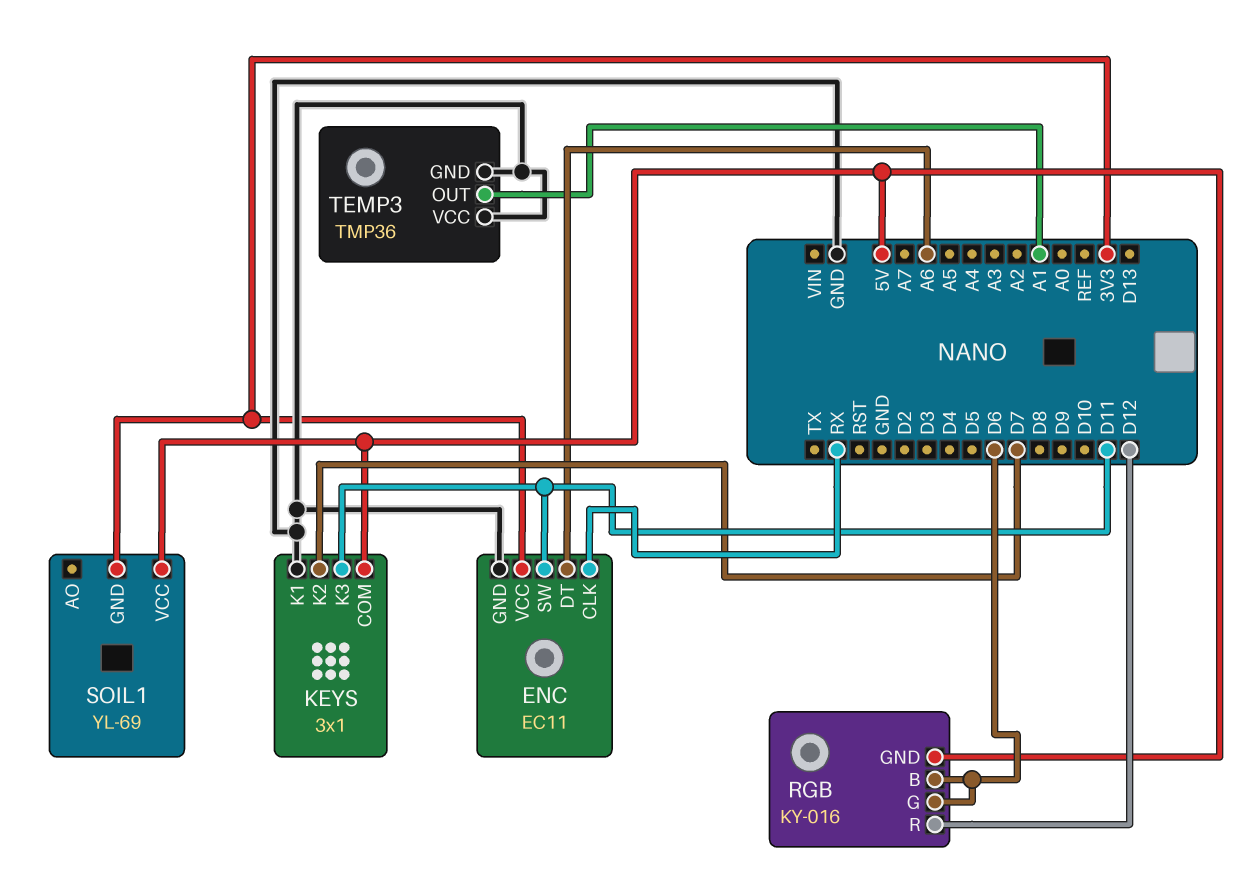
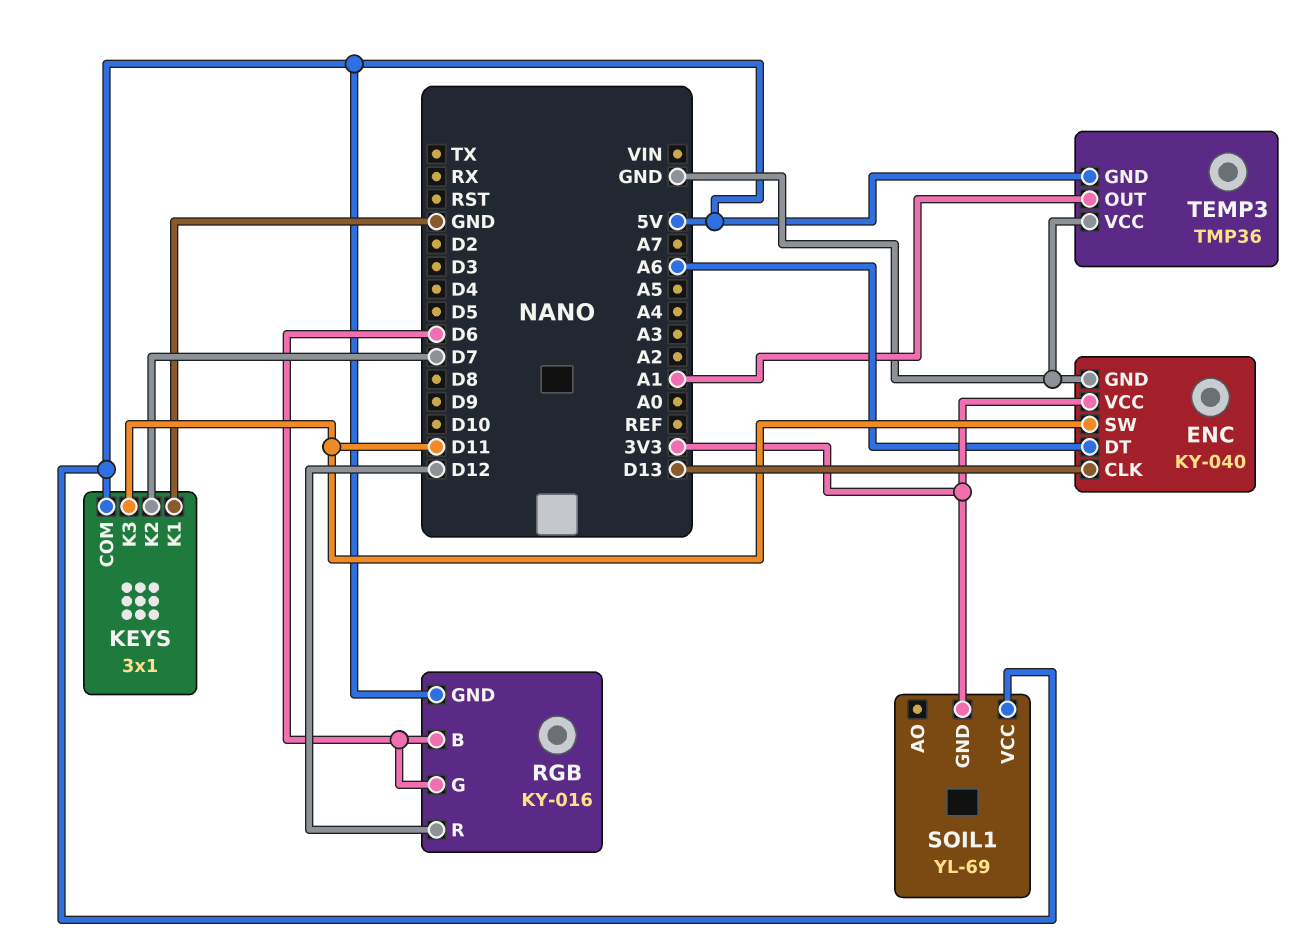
ENC: EC11 -> KY-040
ENC pin CLK: RX -> D13
TEMP3 pin GND: GND -> 5V

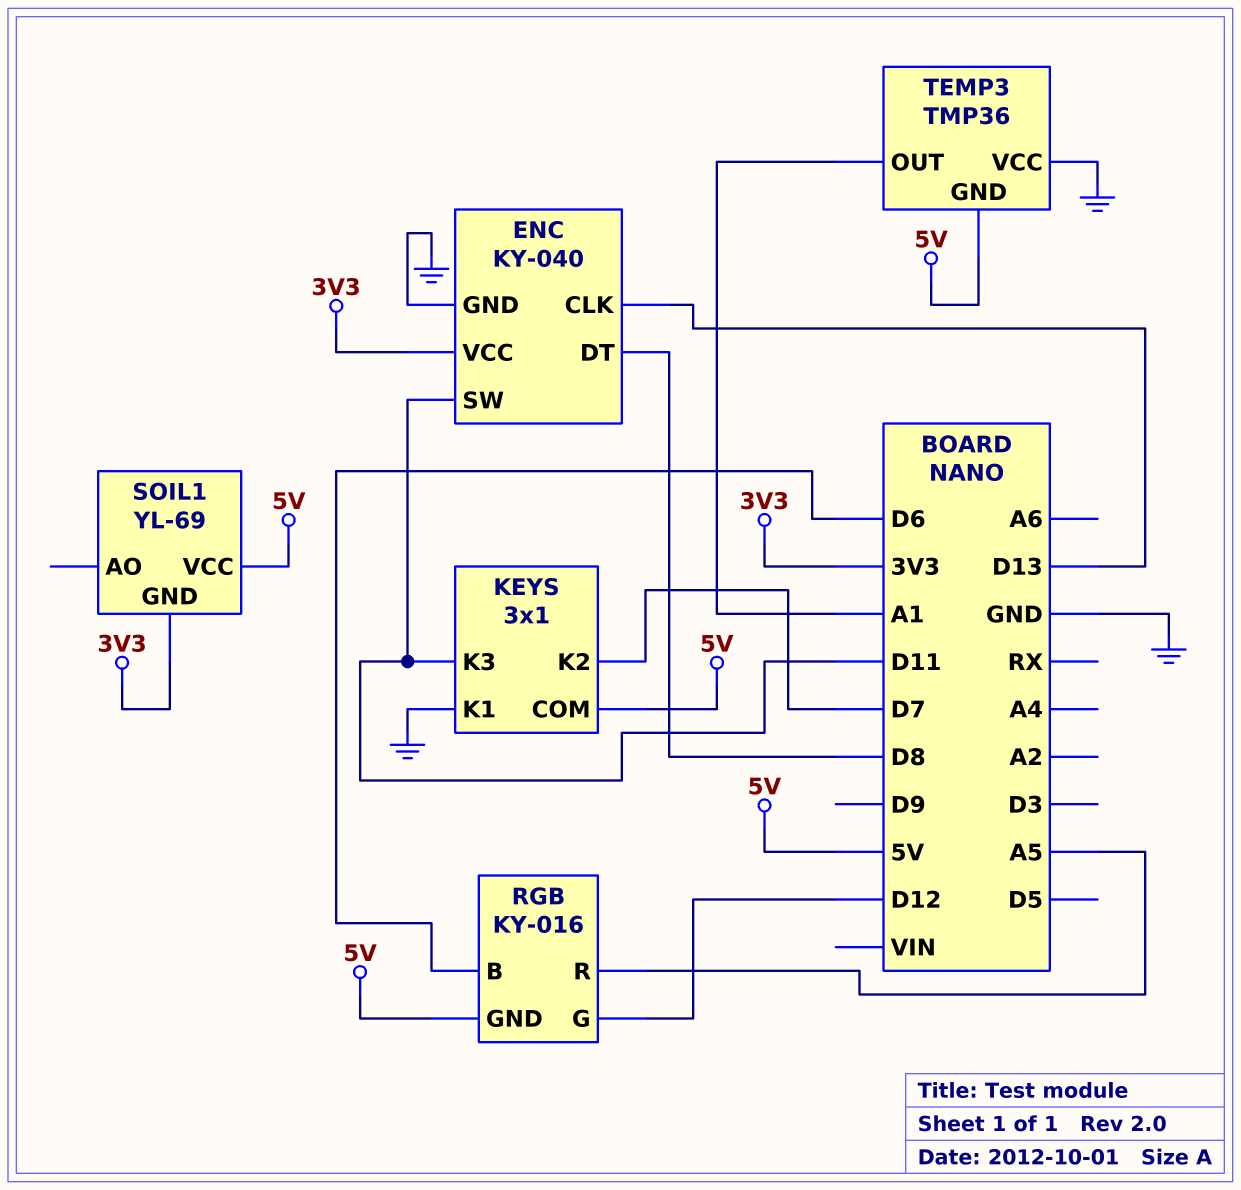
ENC pin DT: A6 -> D8
RGB pin G: D6 -> D12
RGB pin R: D12 -> A5

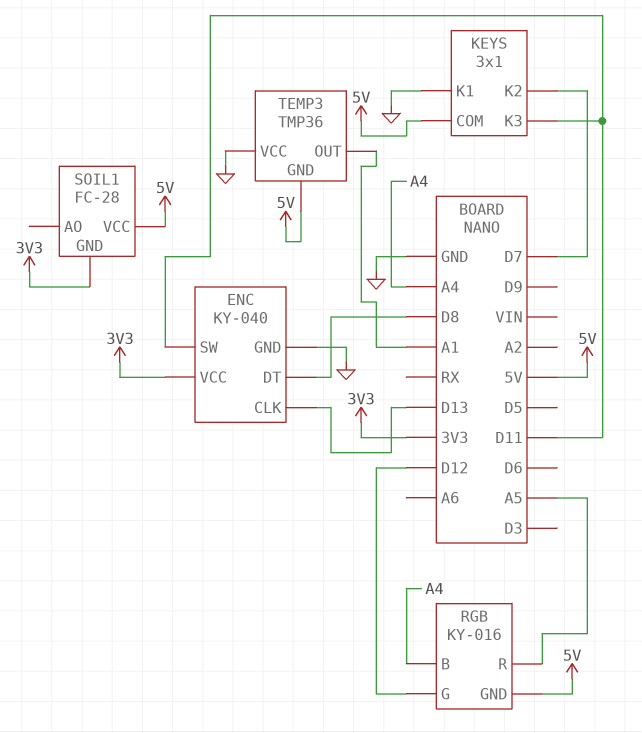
RGB pin B: D6 -> A4
SOIL1: YL-69 -> FC-28

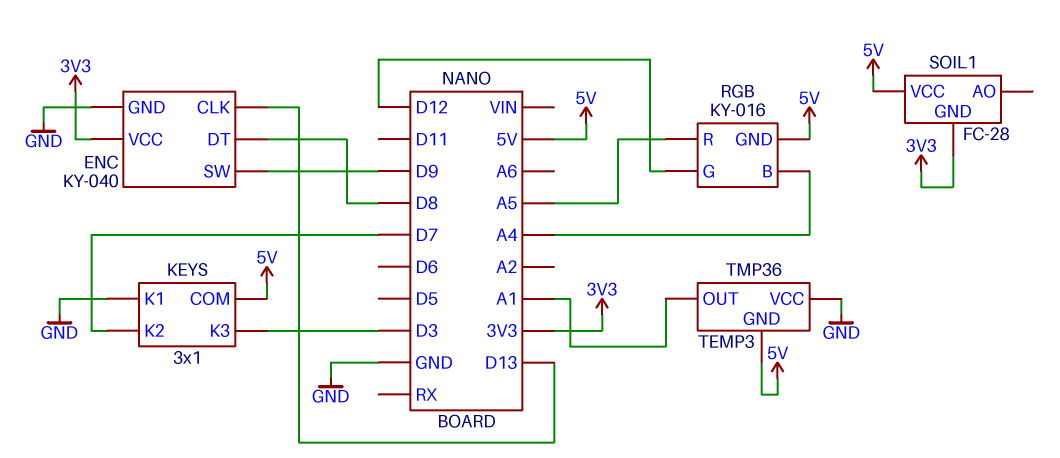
ENC pin SW: D11 -> D9
KEYS pin K3: D11 -> D3

